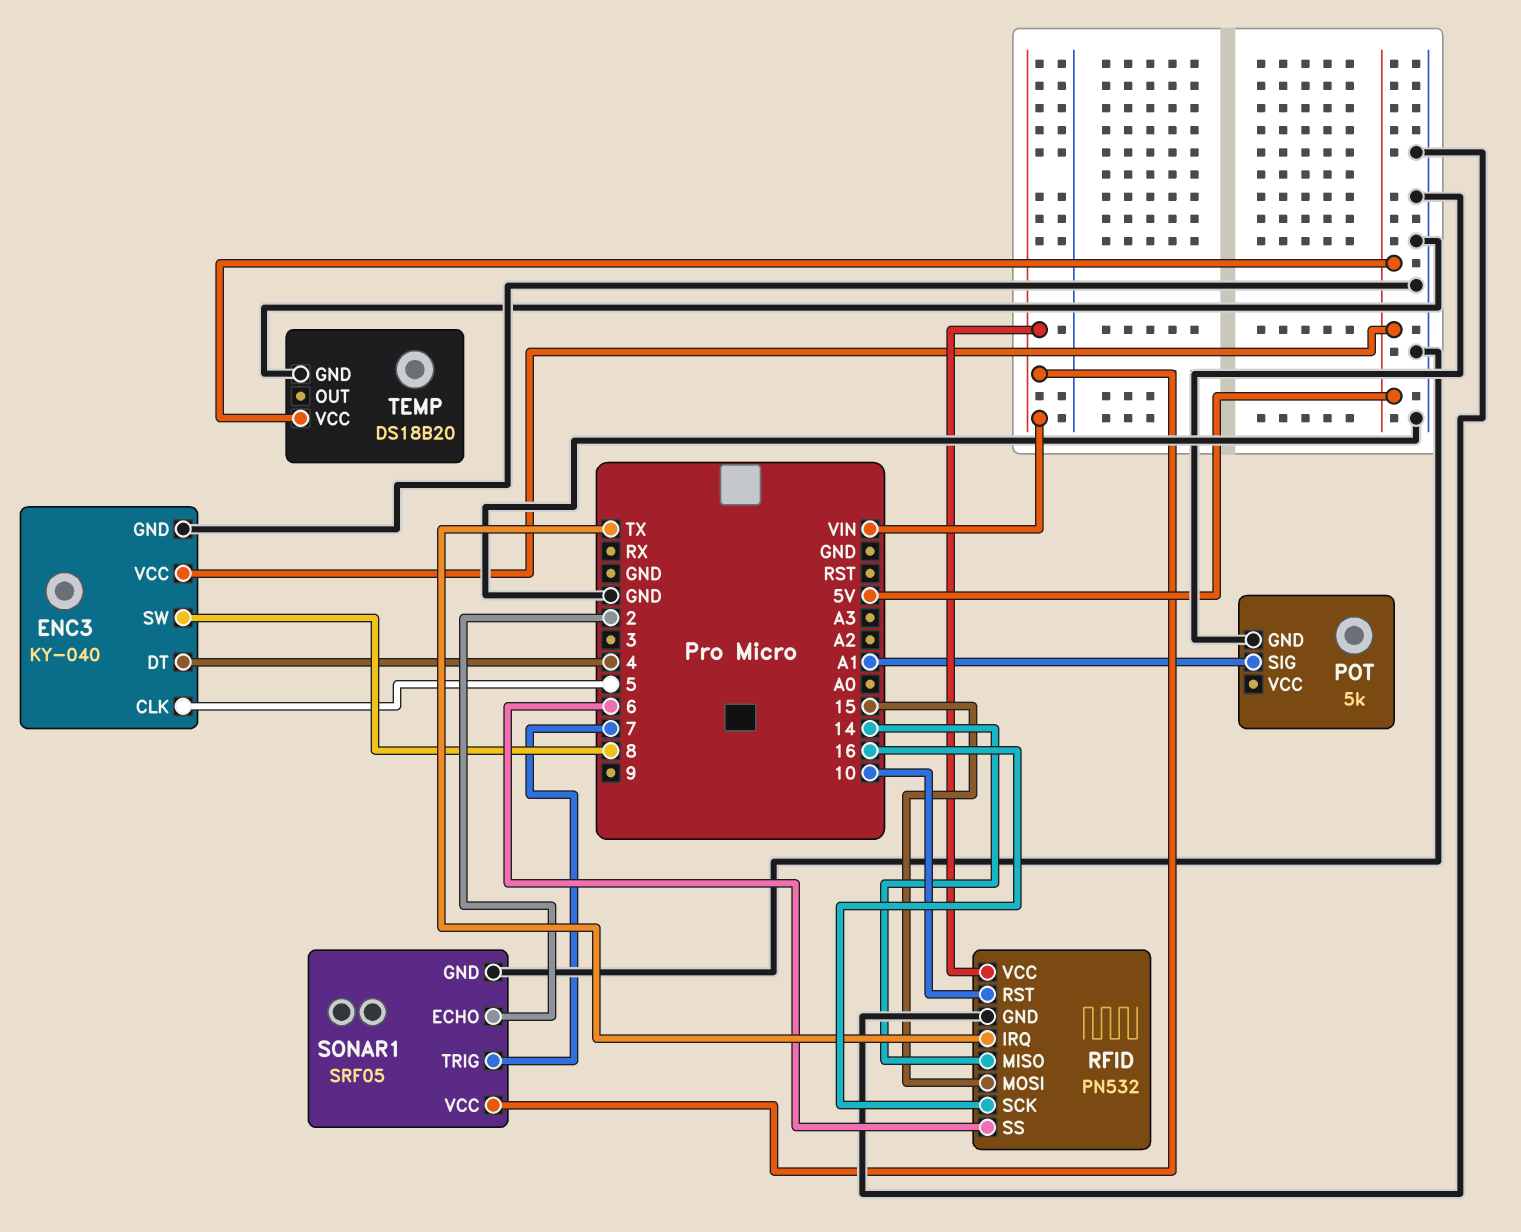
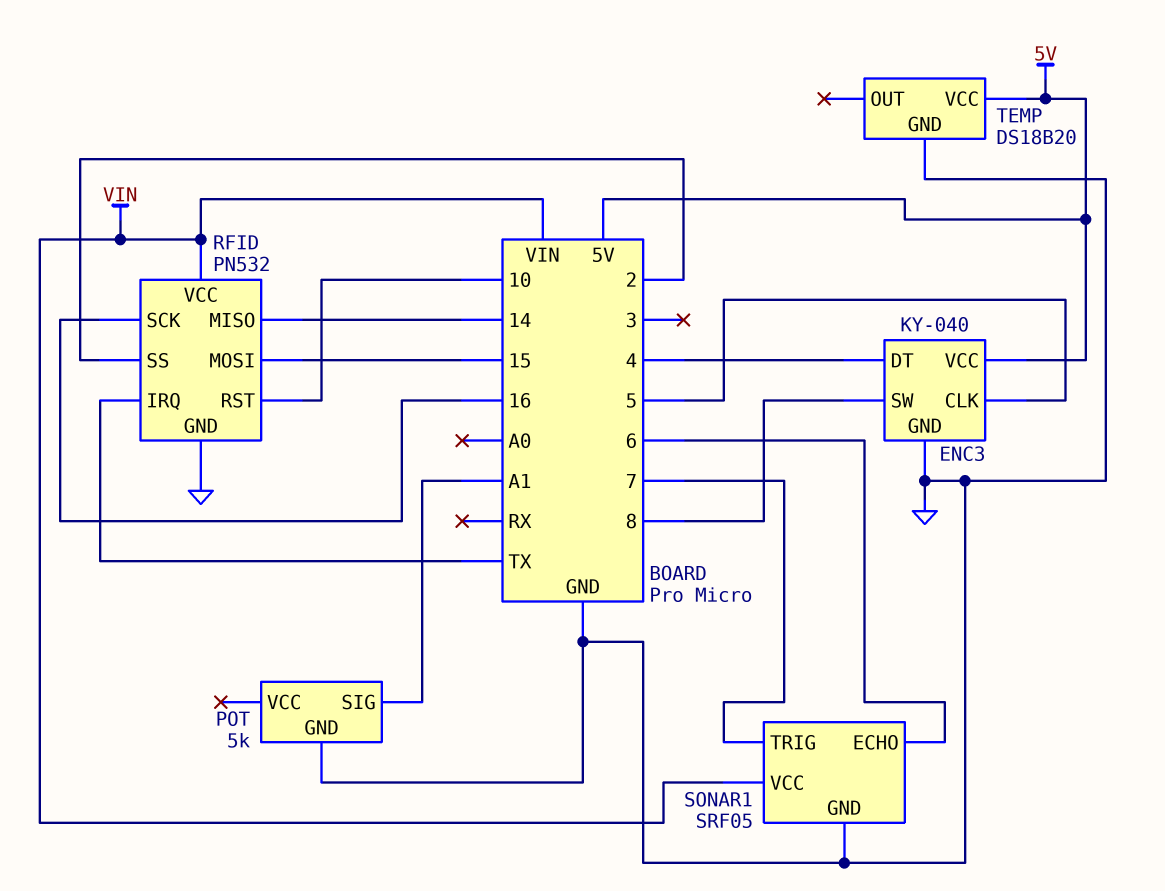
RFID pin SS: 6 -> 2
SONAR1 pin ECHO: 2 -> 6

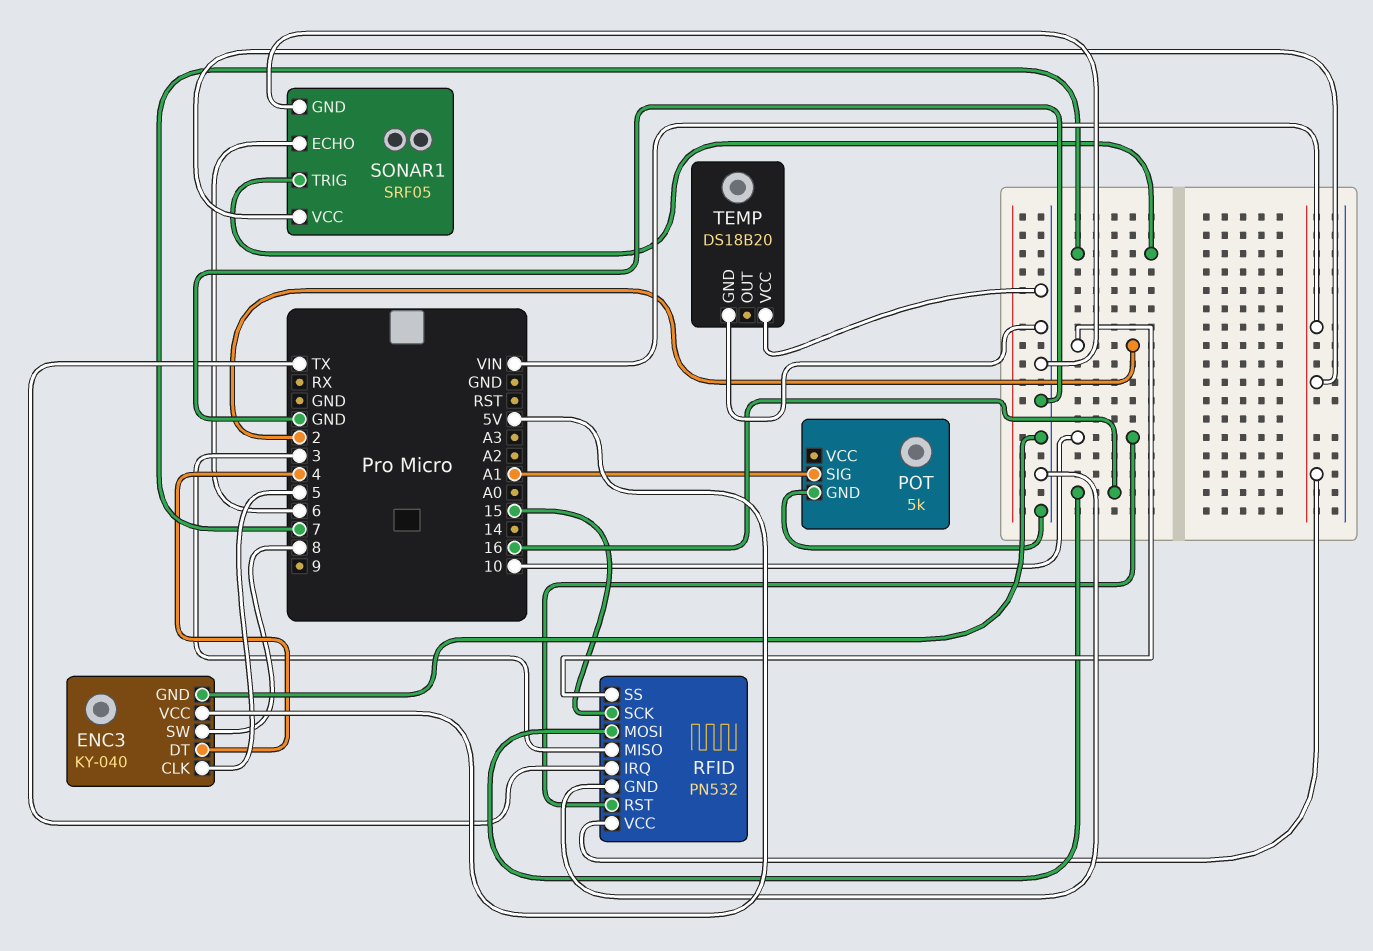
RFID pin MISO: 14 -> 3
RFID pin MOSI: 15 -> 16
RFID pin SCK: 16 -> 15
TEMP pin VCC: 5V -> GND

